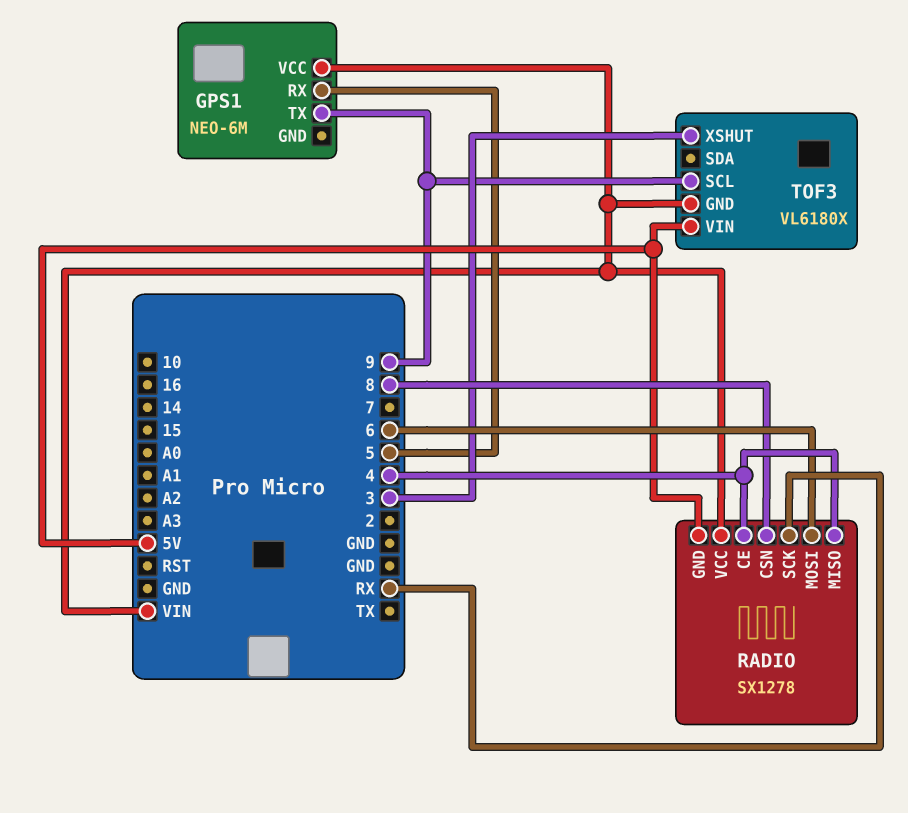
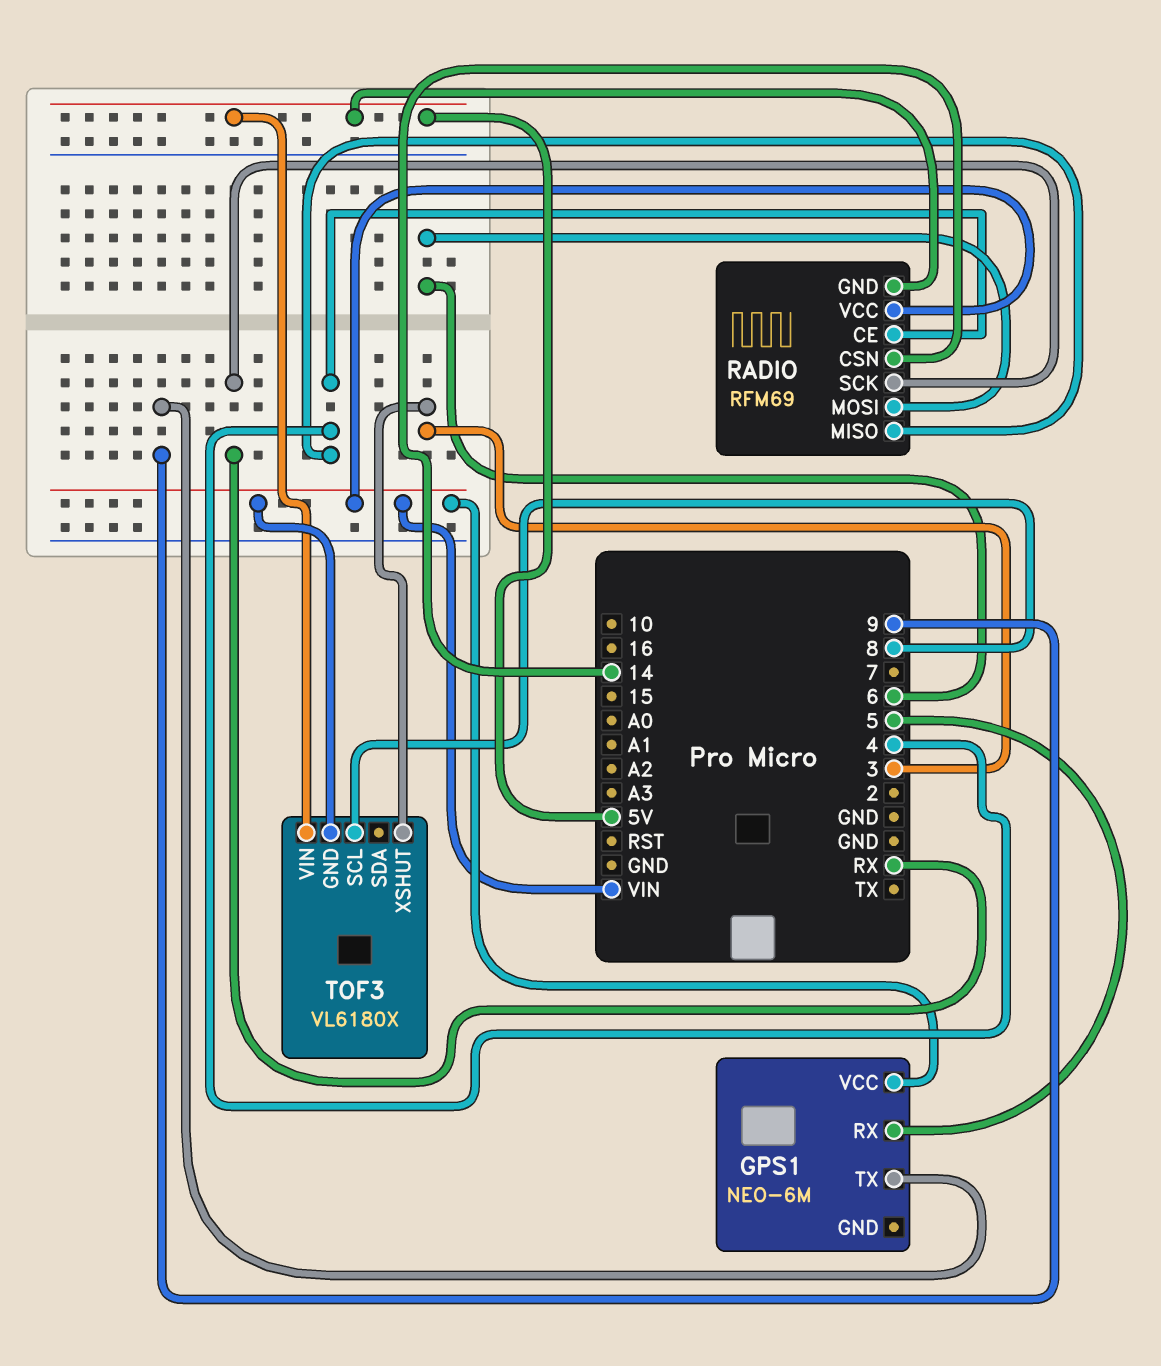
RADIO: SX1278 -> RFM69
RADIO pin CSN: 8 -> 14
TOF3 pin SCL: 9 -> 8

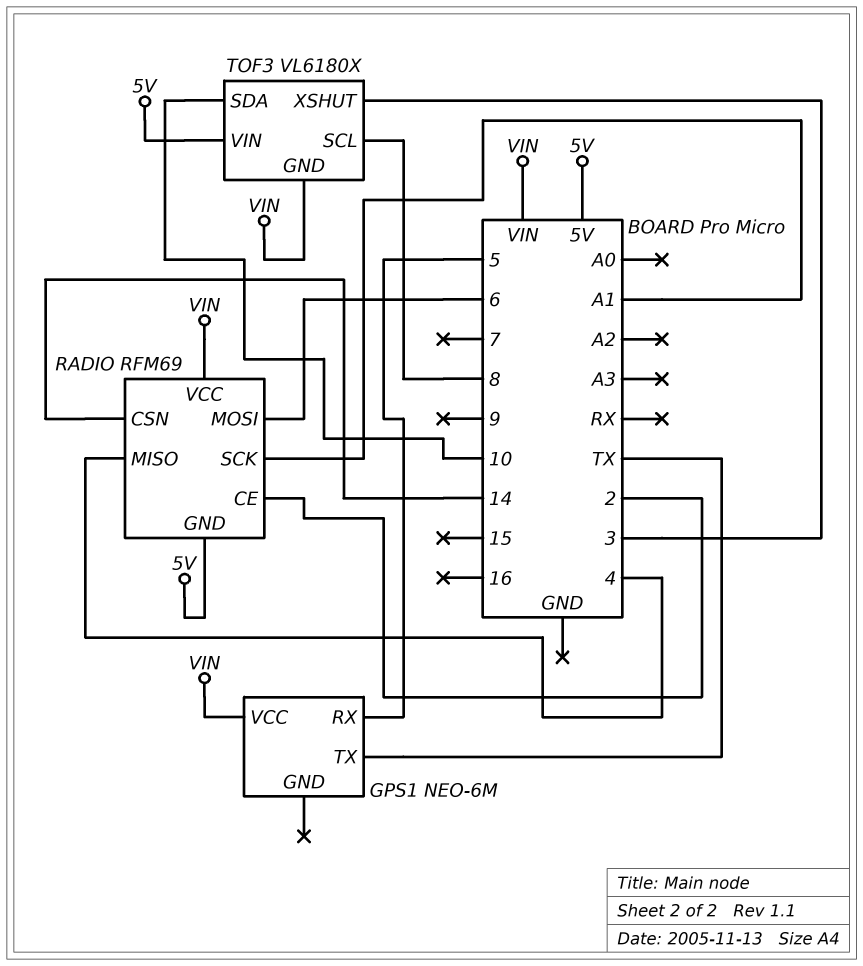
GPS1 pin TX: 9 -> TX
RADIO pin CE: 4 -> 2
RADIO pin SCK: RX -> A1
TOF3 pin SDA: none -> 10

